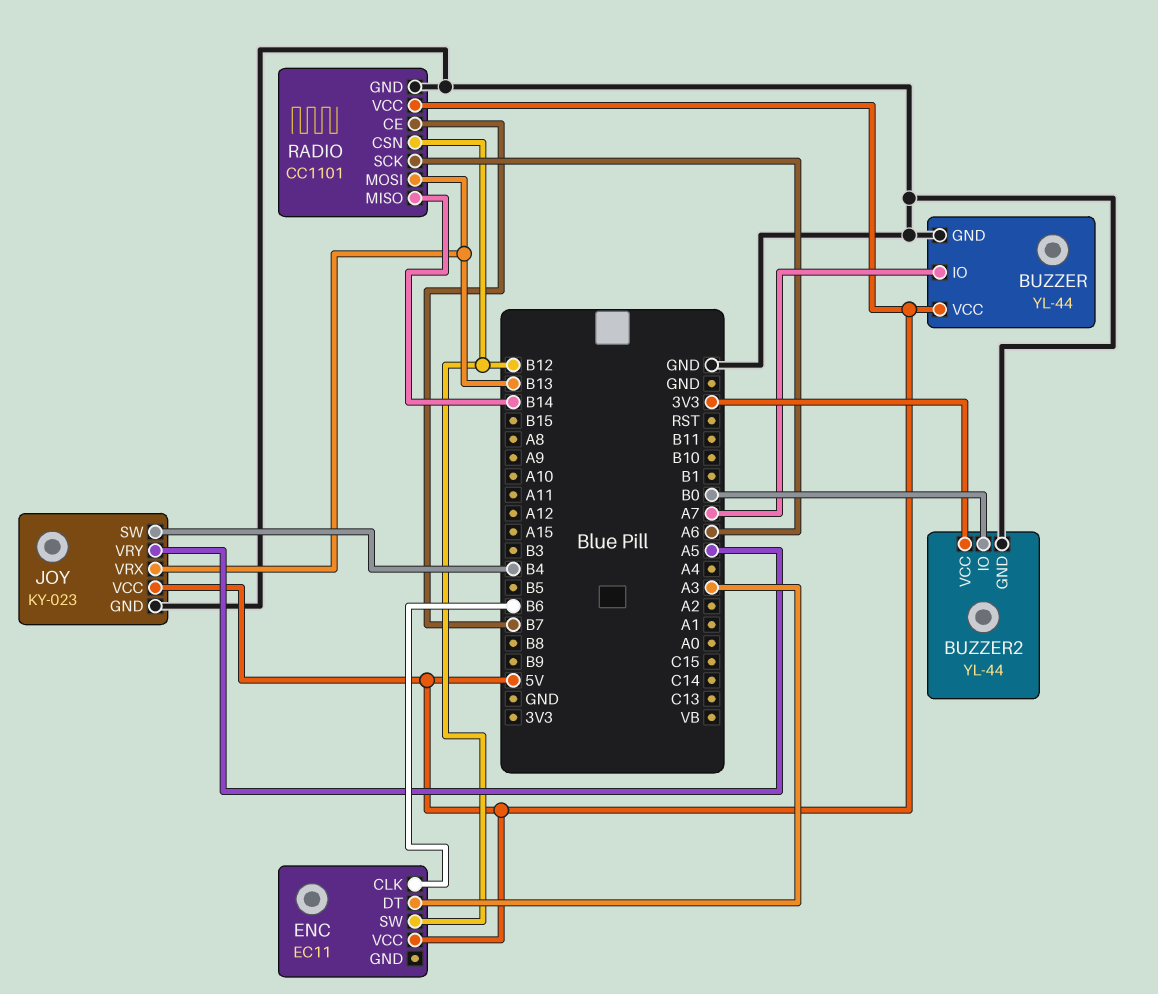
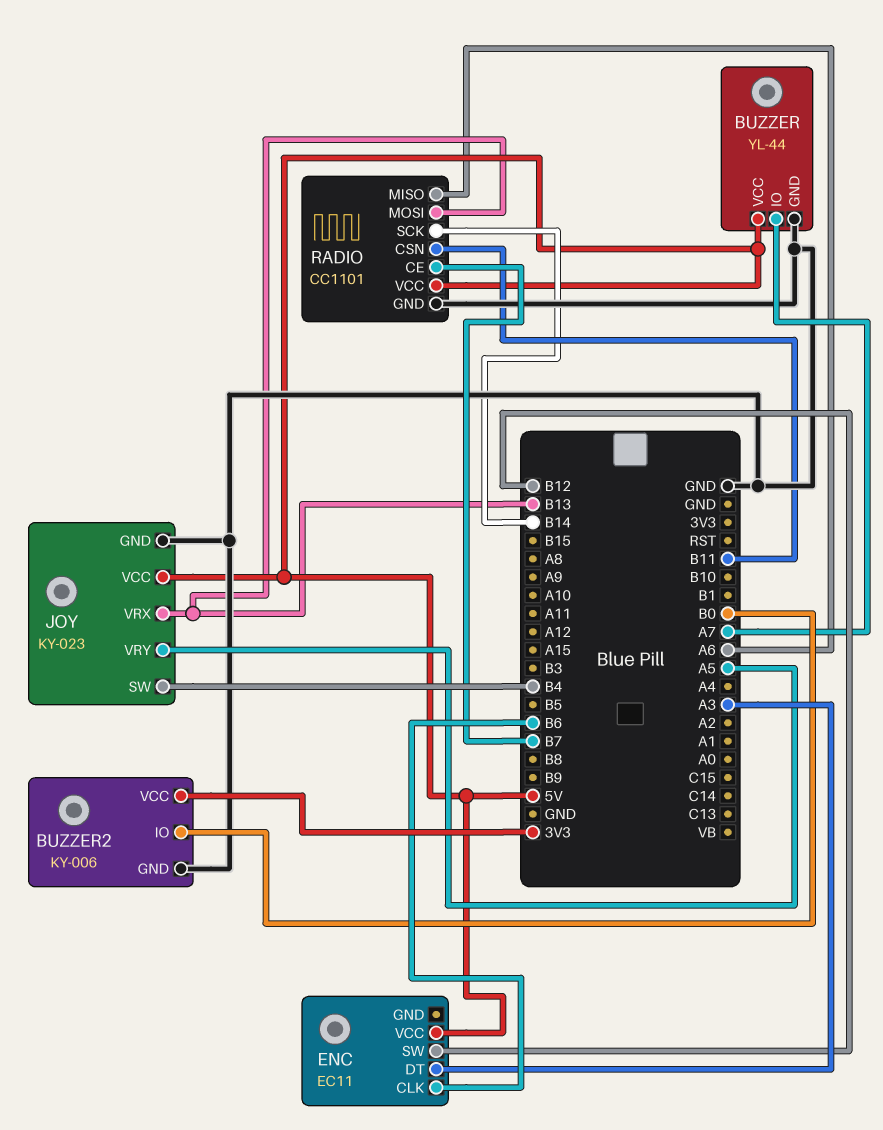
BUZZER2: YL-44 -> KY-006
RADIO pin CSN: B12 -> B11
RADIO pin MISO: B14 -> A6
RADIO pin SCK: A6 -> B14

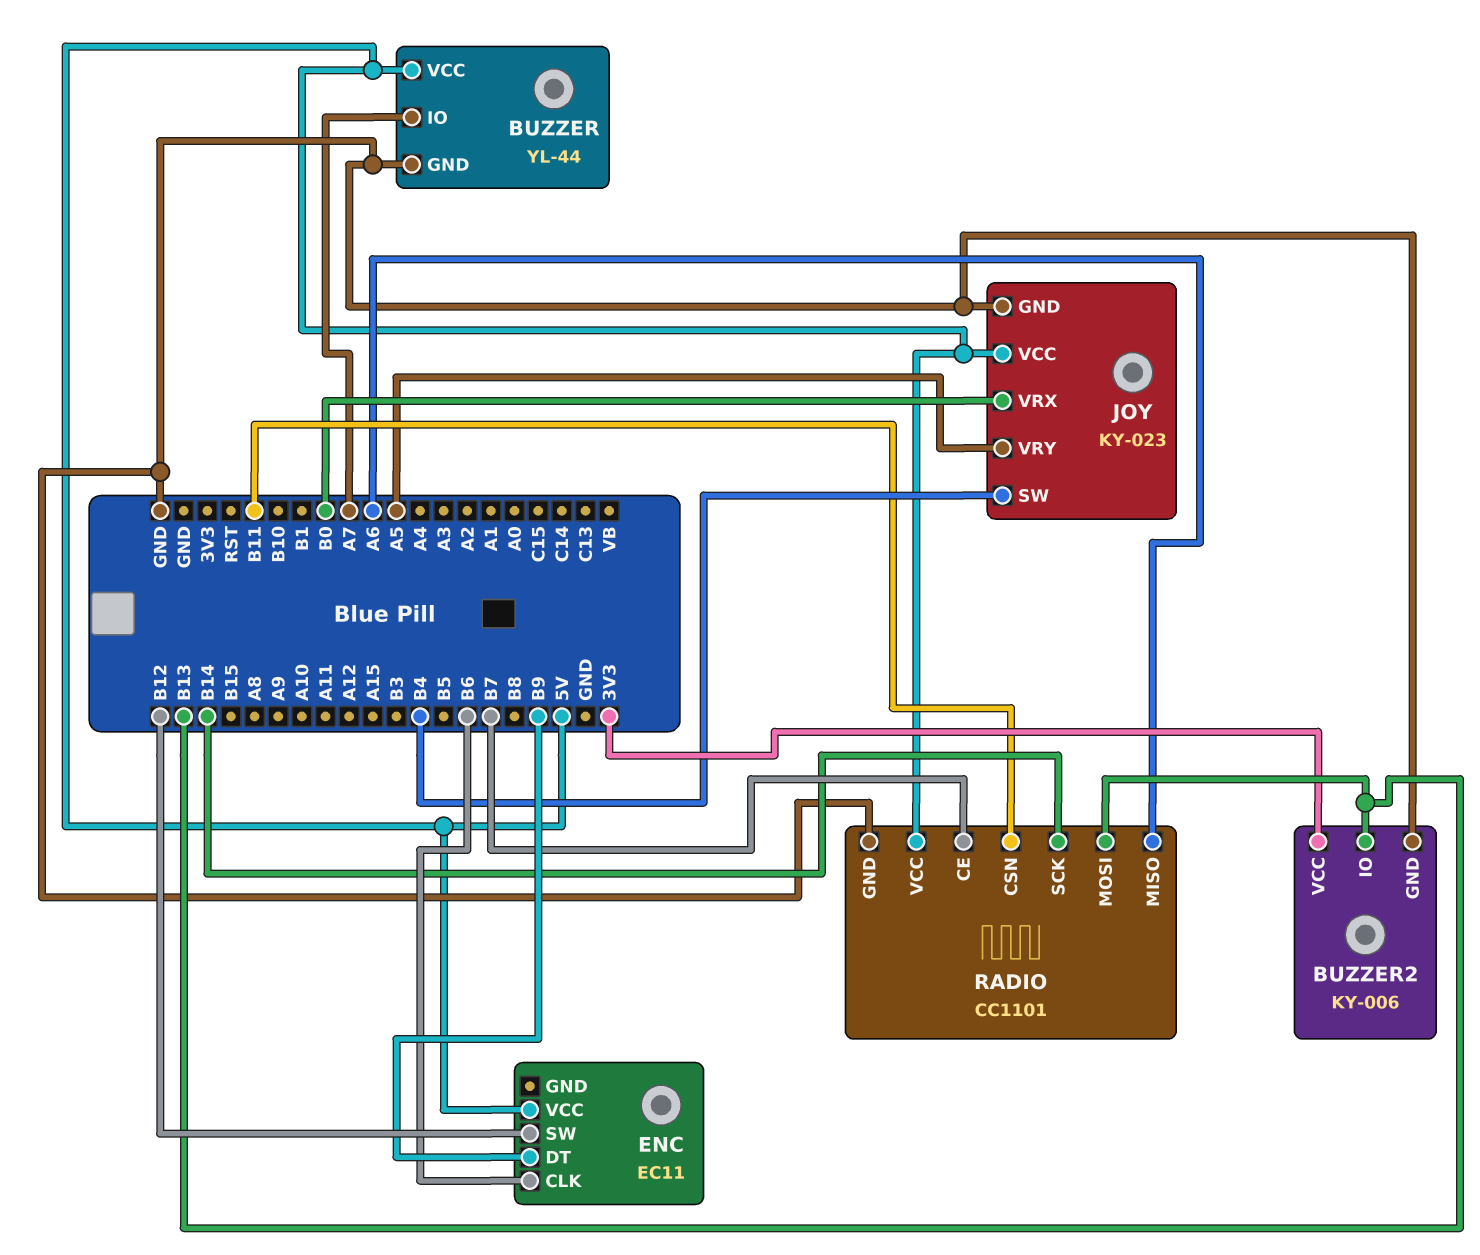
BUZZER2 pin IO: B0 -> B13
ENC pin DT: A3 -> B9
JOY pin VRX: B13 -> B0

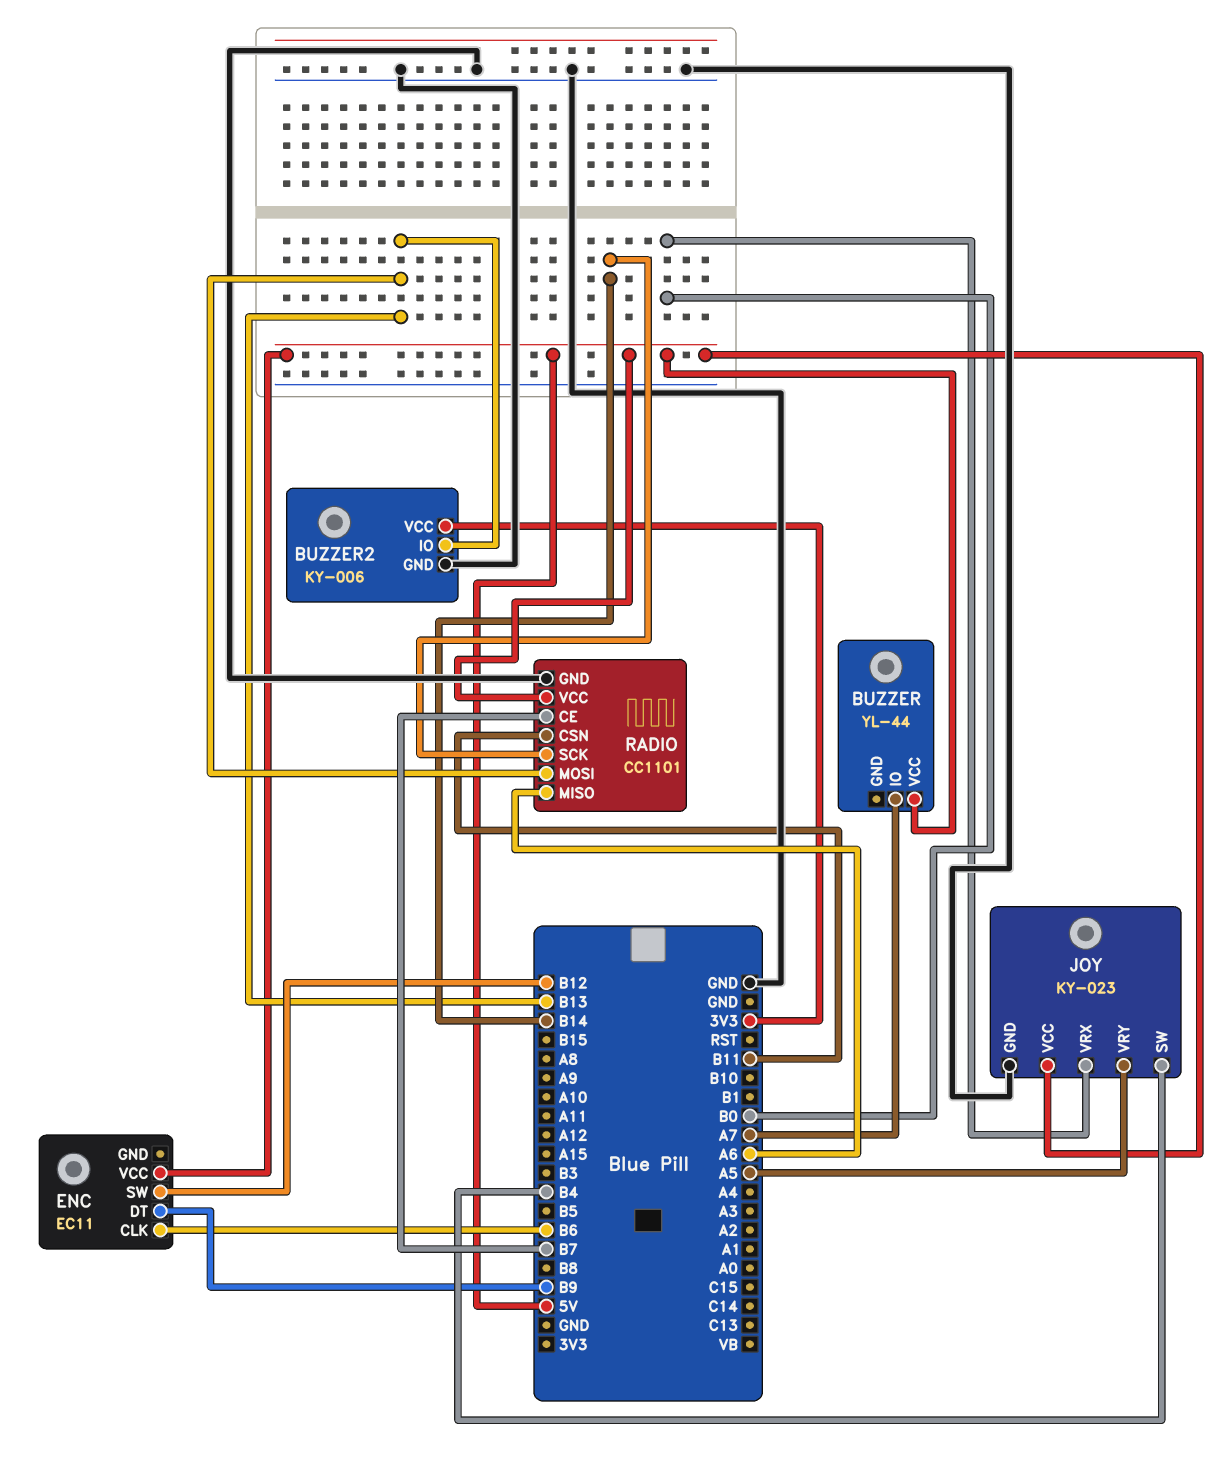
BUZZER pin GND: GND -> none

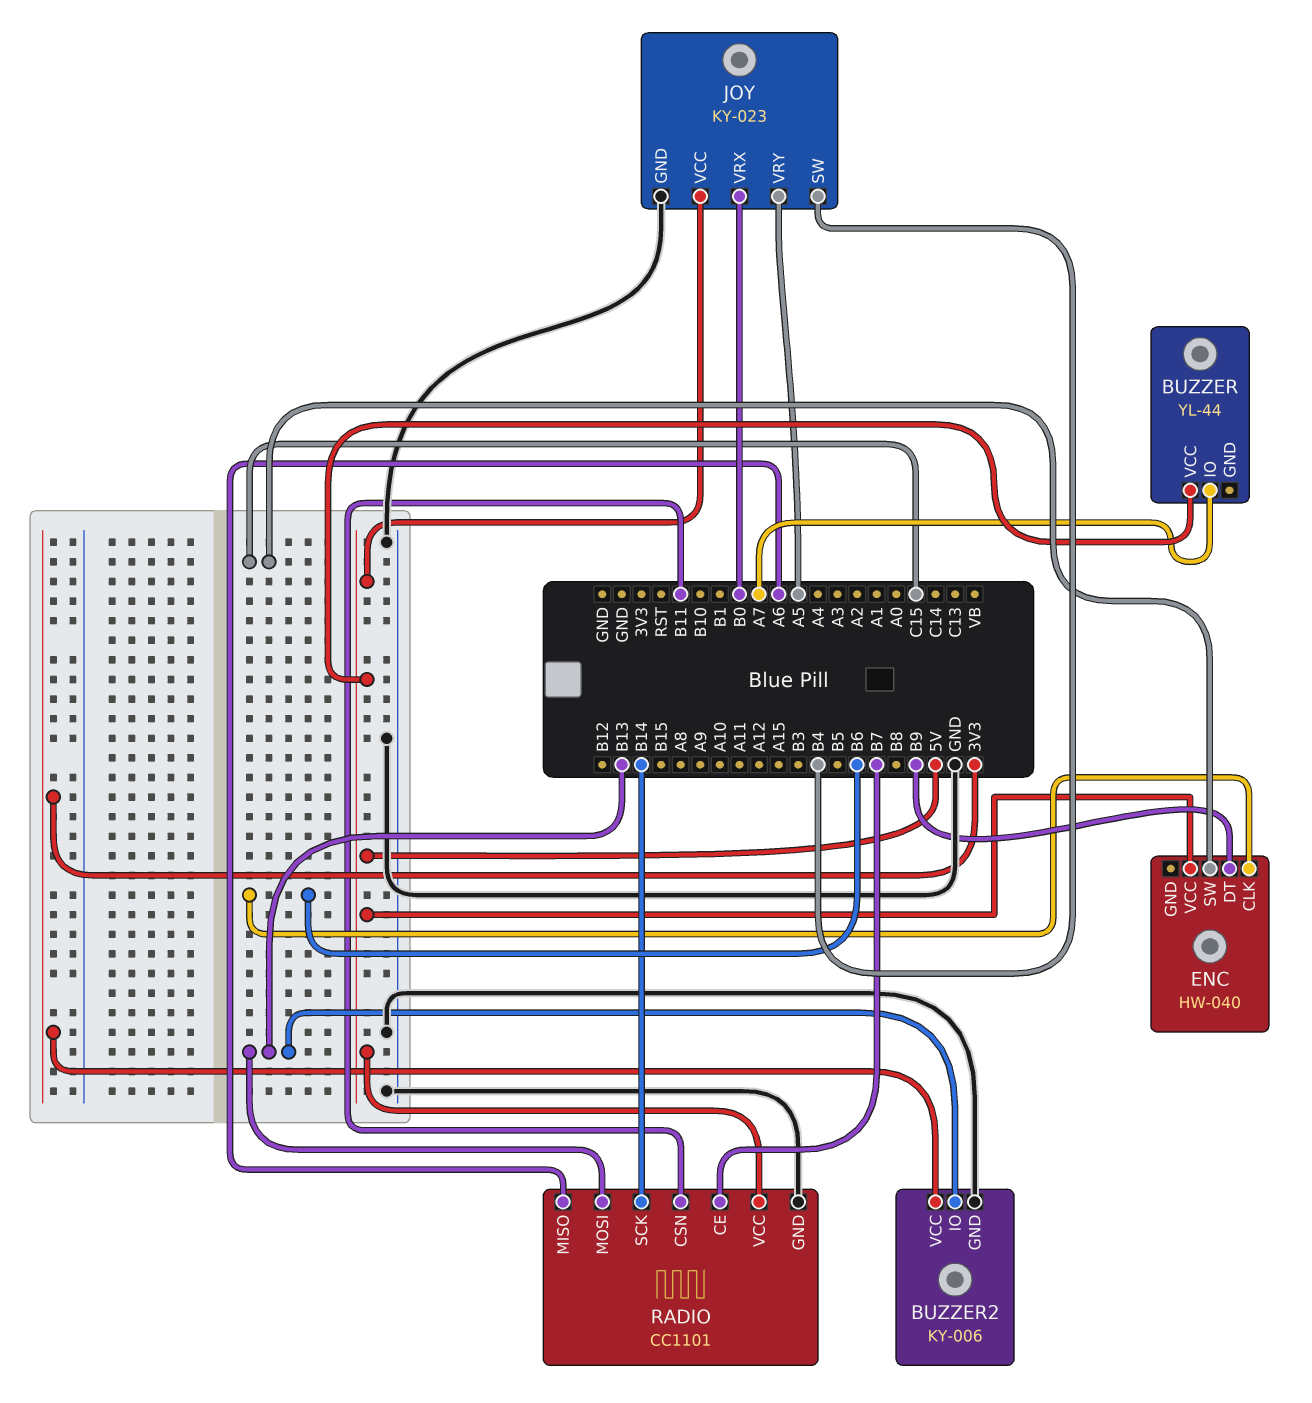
ENC: EC11 -> HW-040
ENC pin SW: B12 -> C15

